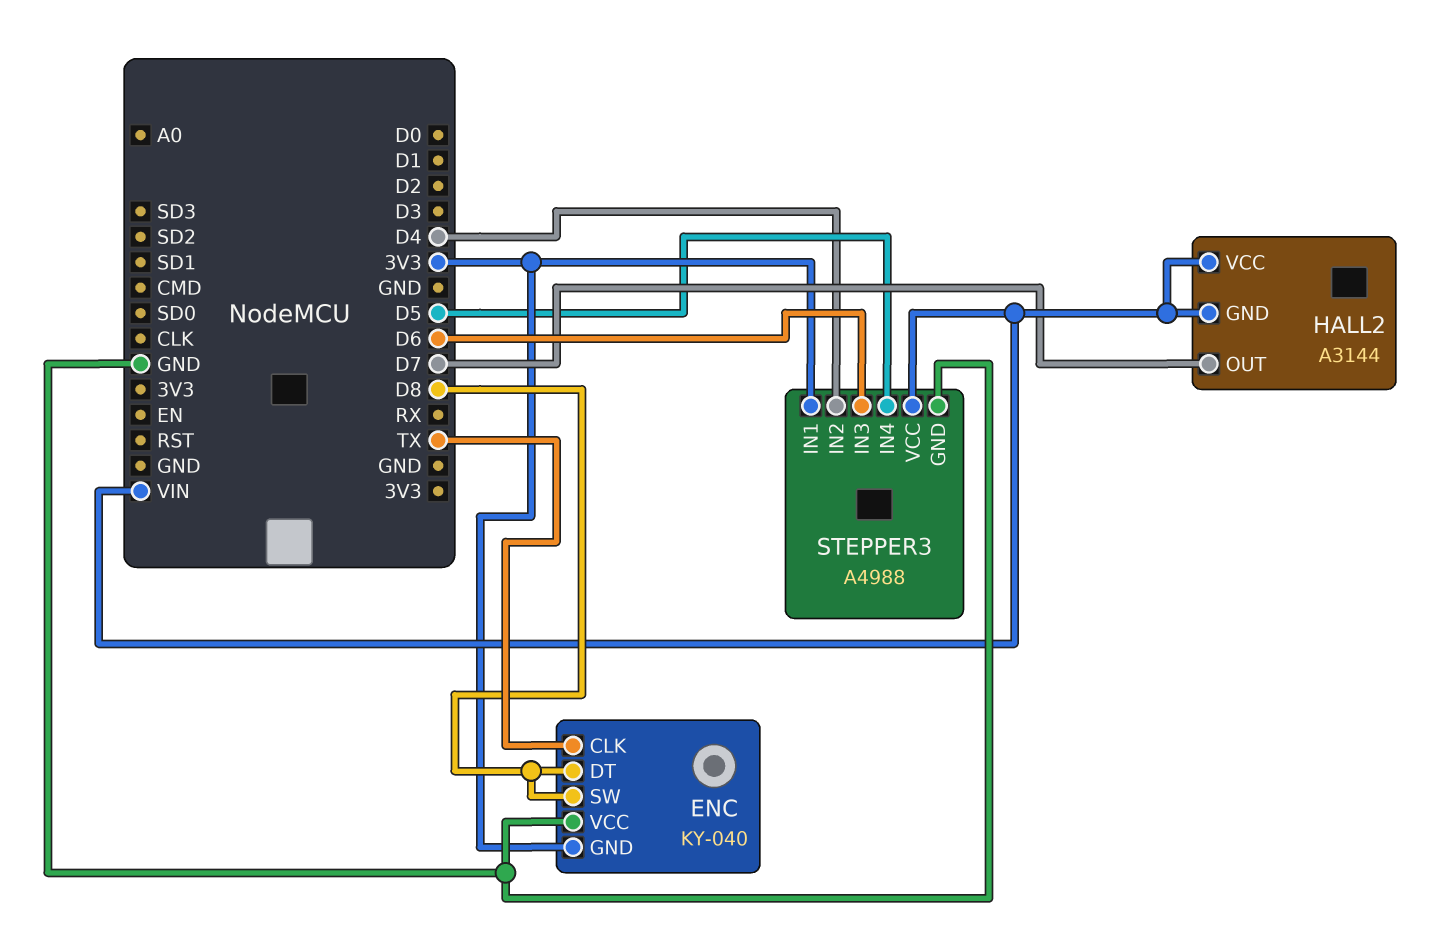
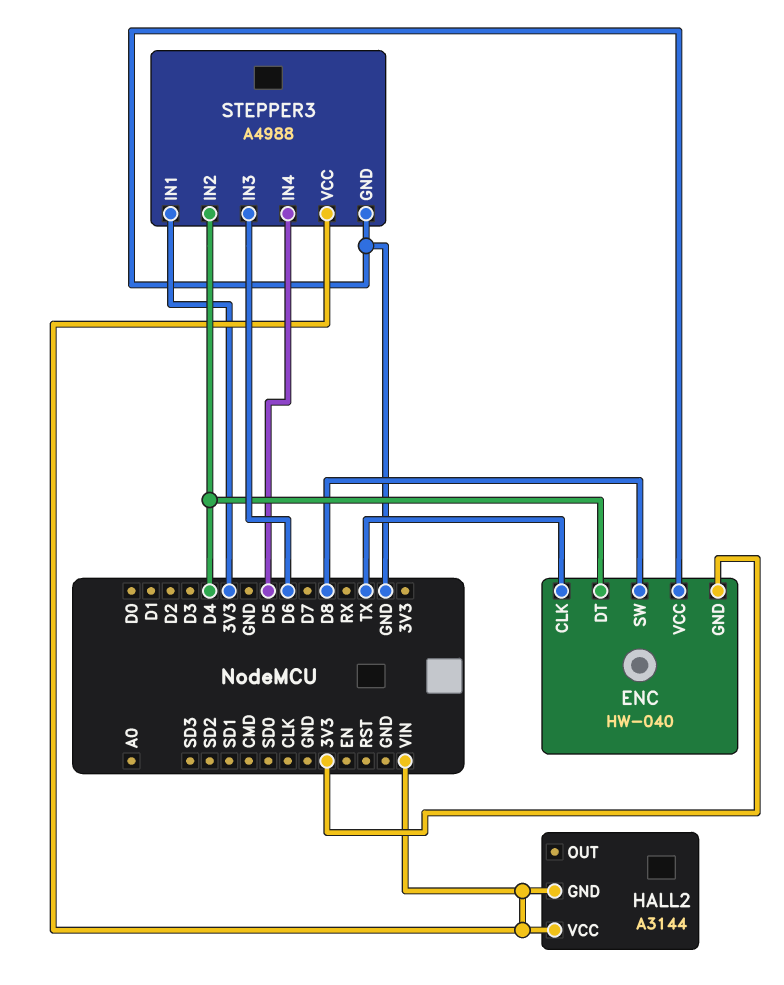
ENC: KY-040 -> HW-040
ENC pin DT: D8 -> D4
HALL2 pin OUT: D7 -> none

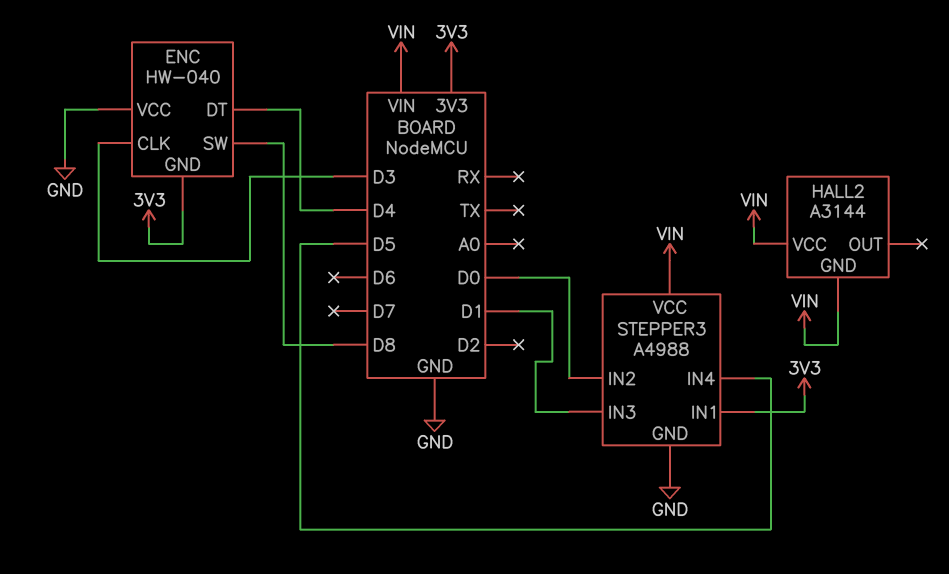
ENC pin CLK: TX -> D3
STEPPER3 pin IN2: D4 -> D0
STEPPER3 pin IN3: D6 -> D1

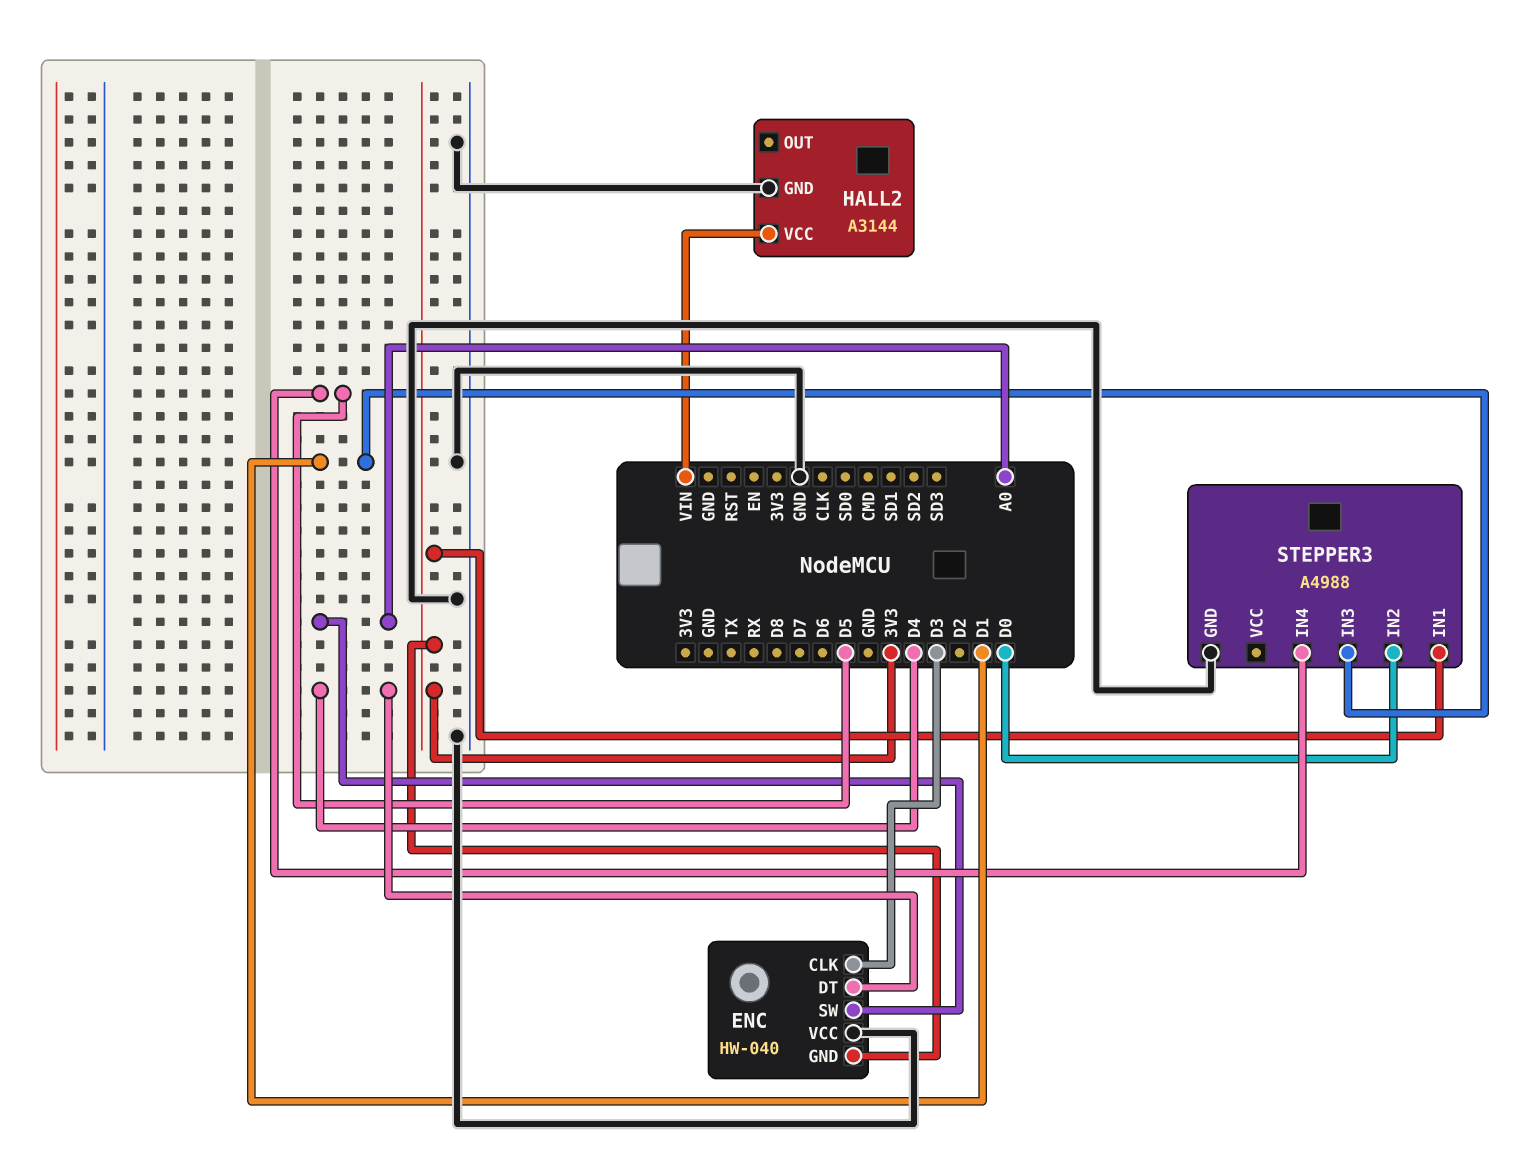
ENC pin SW: D8 -> A0
HALL2 pin GND: VIN -> GND
STEPPER3 pin VCC: VIN -> none

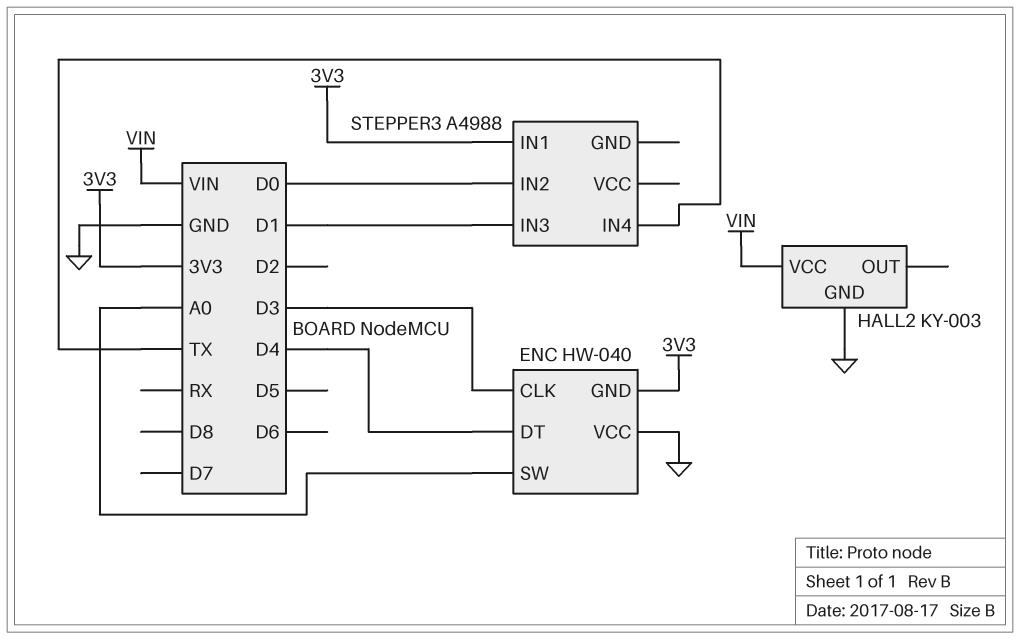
HALL2: A3144 -> KY-003
STEPPER3 pin GND: GND -> none
STEPPER3 pin IN4: D5 -> TX

